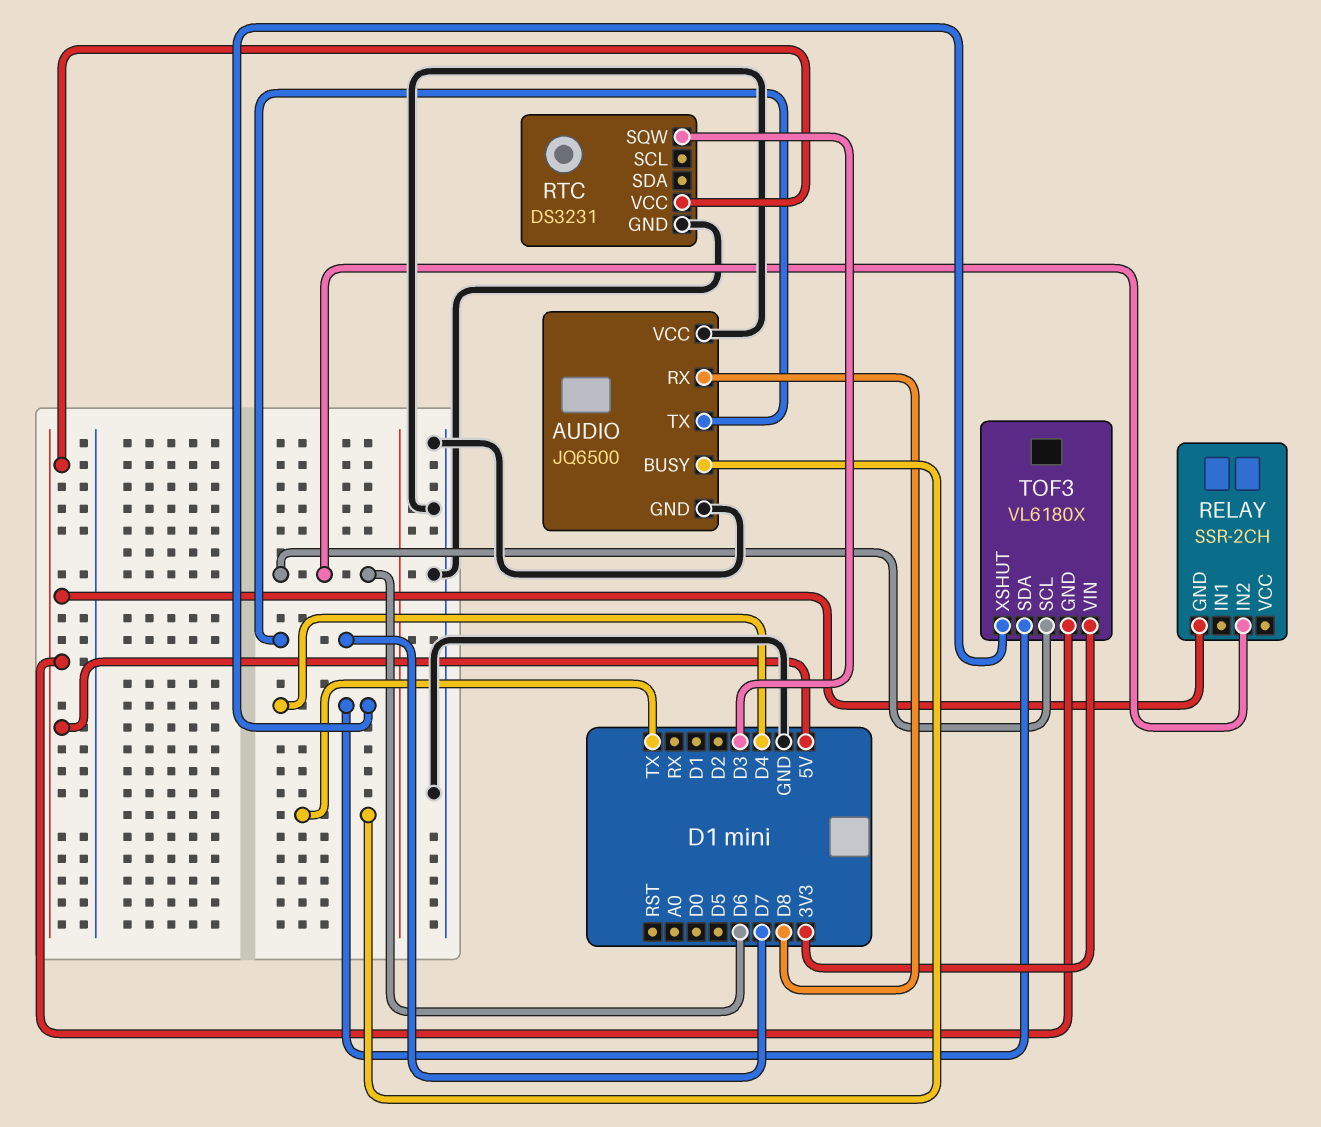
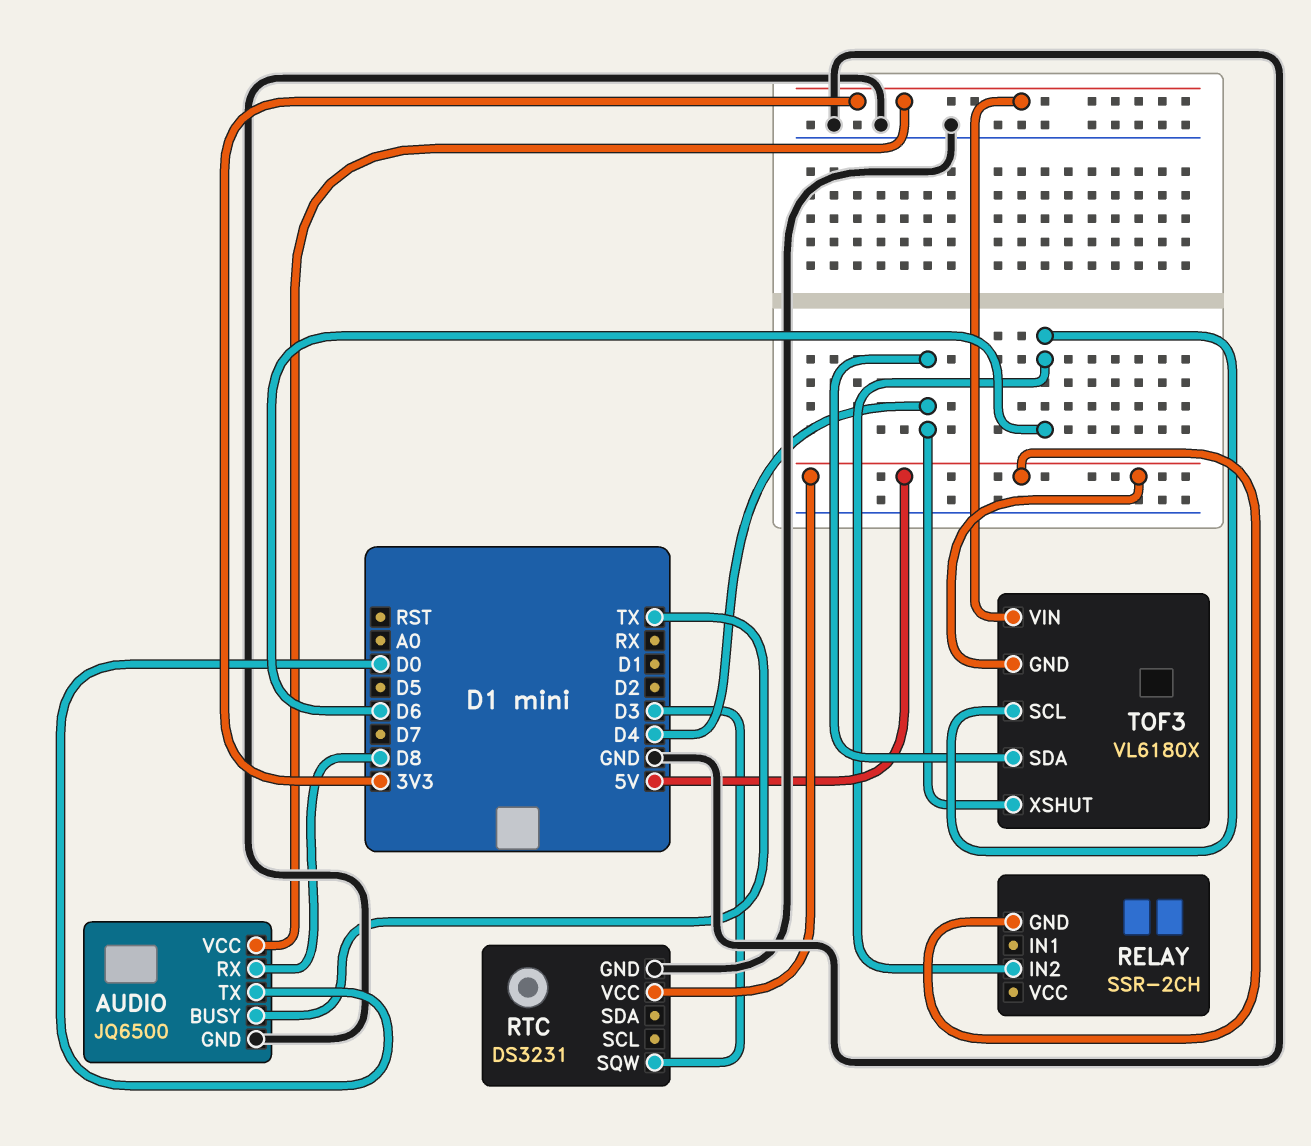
AUDIO pin TX: D7 -> D0
AUDIO pin VCC: GND -> 3V3

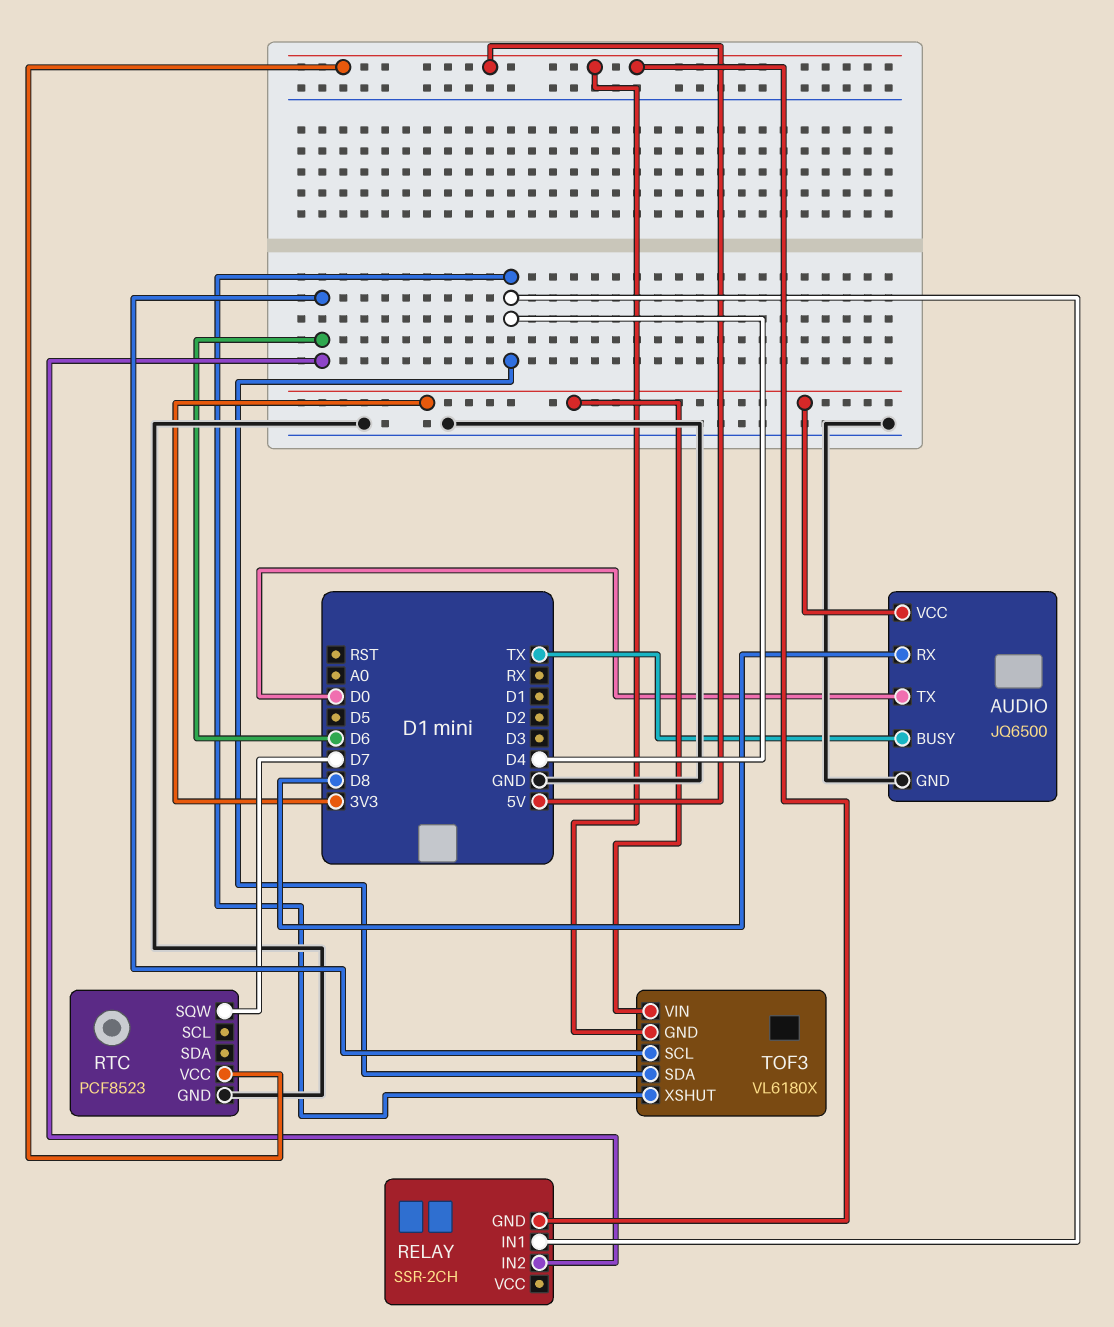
RELAY pin IN1: none -> D4
RTC: DS3231 -> PCF8523
RTC pin SQW: D3 -> D7

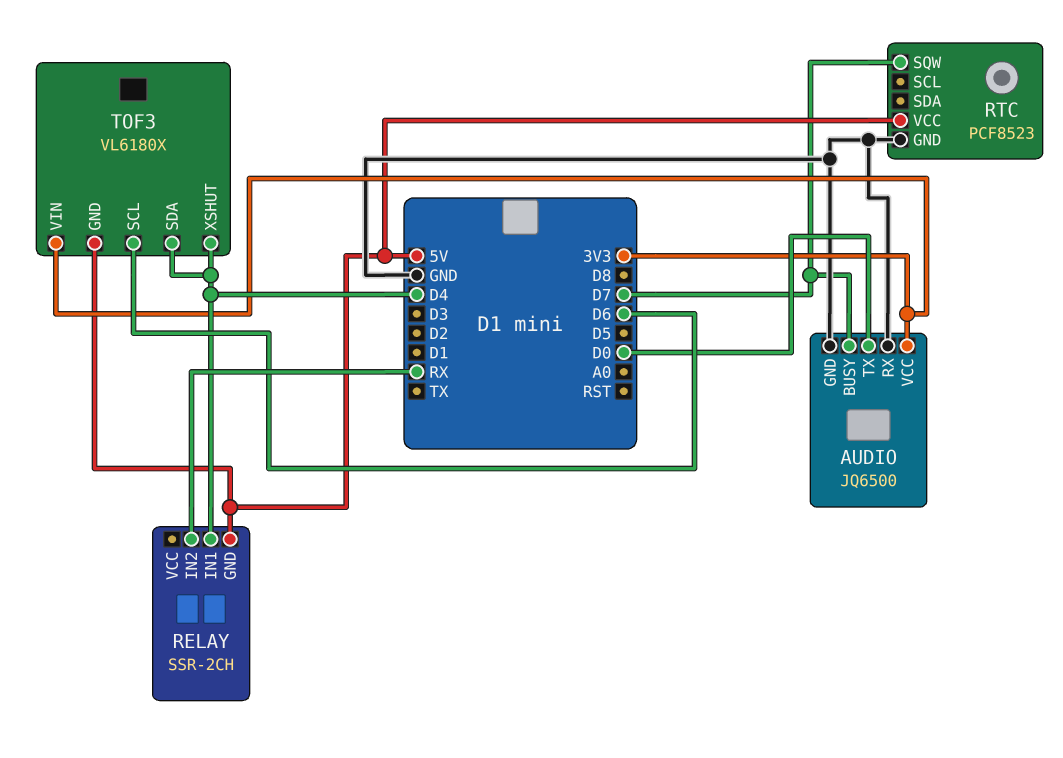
AUDIO pin BUSY: TX -> D7
AUDIO pin RX: D8 -> GND
RELAY pin IN2: D6 -> RX

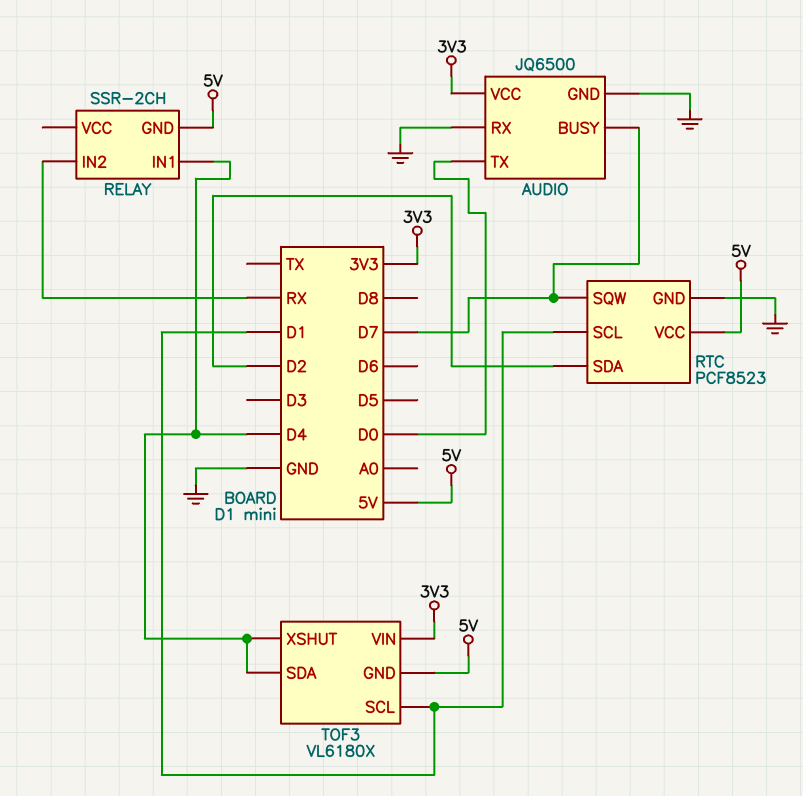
RTC pin SCL: none -> D1
RTC pin SDA: none -> D2
TOF3 pin SCL: D6 -> D1

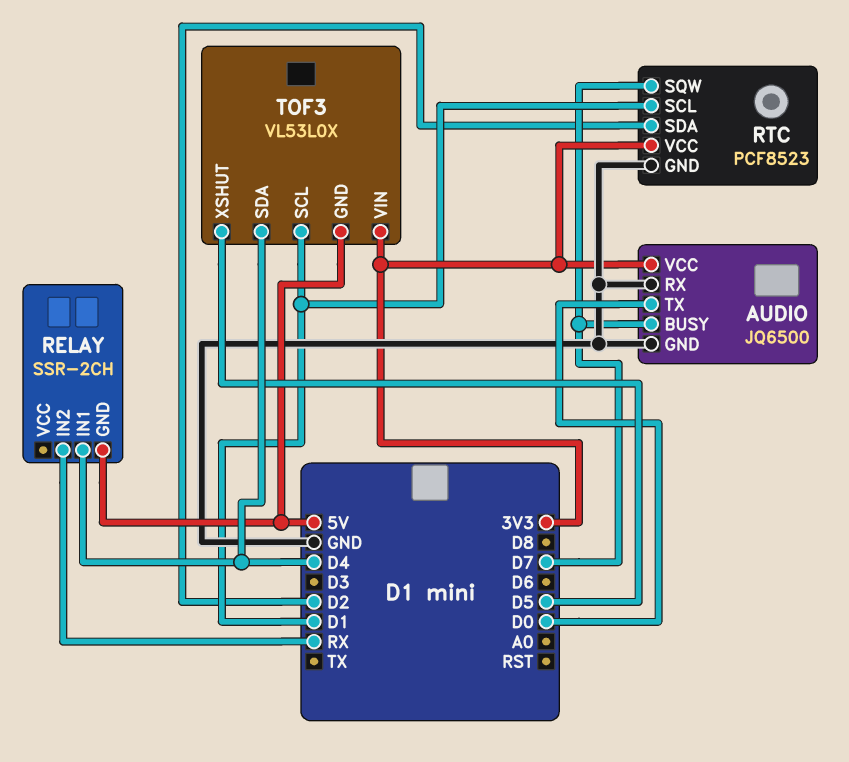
RTC pin VCC: 5V -> 3V3
TOF3: VL6180X -> VL53L0X
TOF3 pin XSHUT: D4 -> D5

